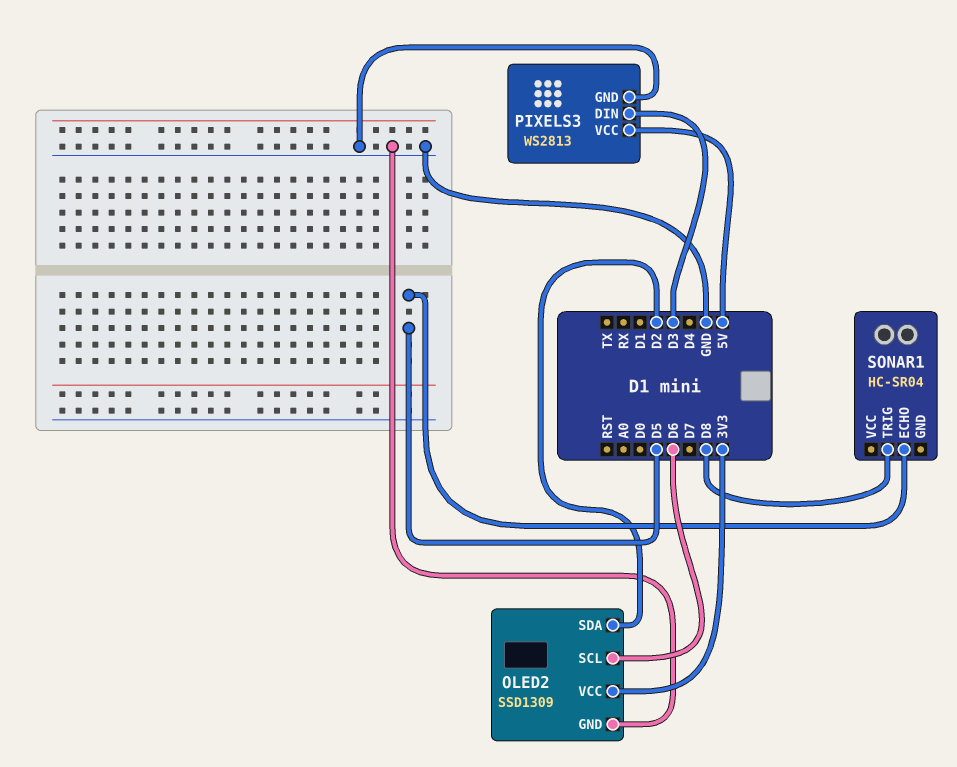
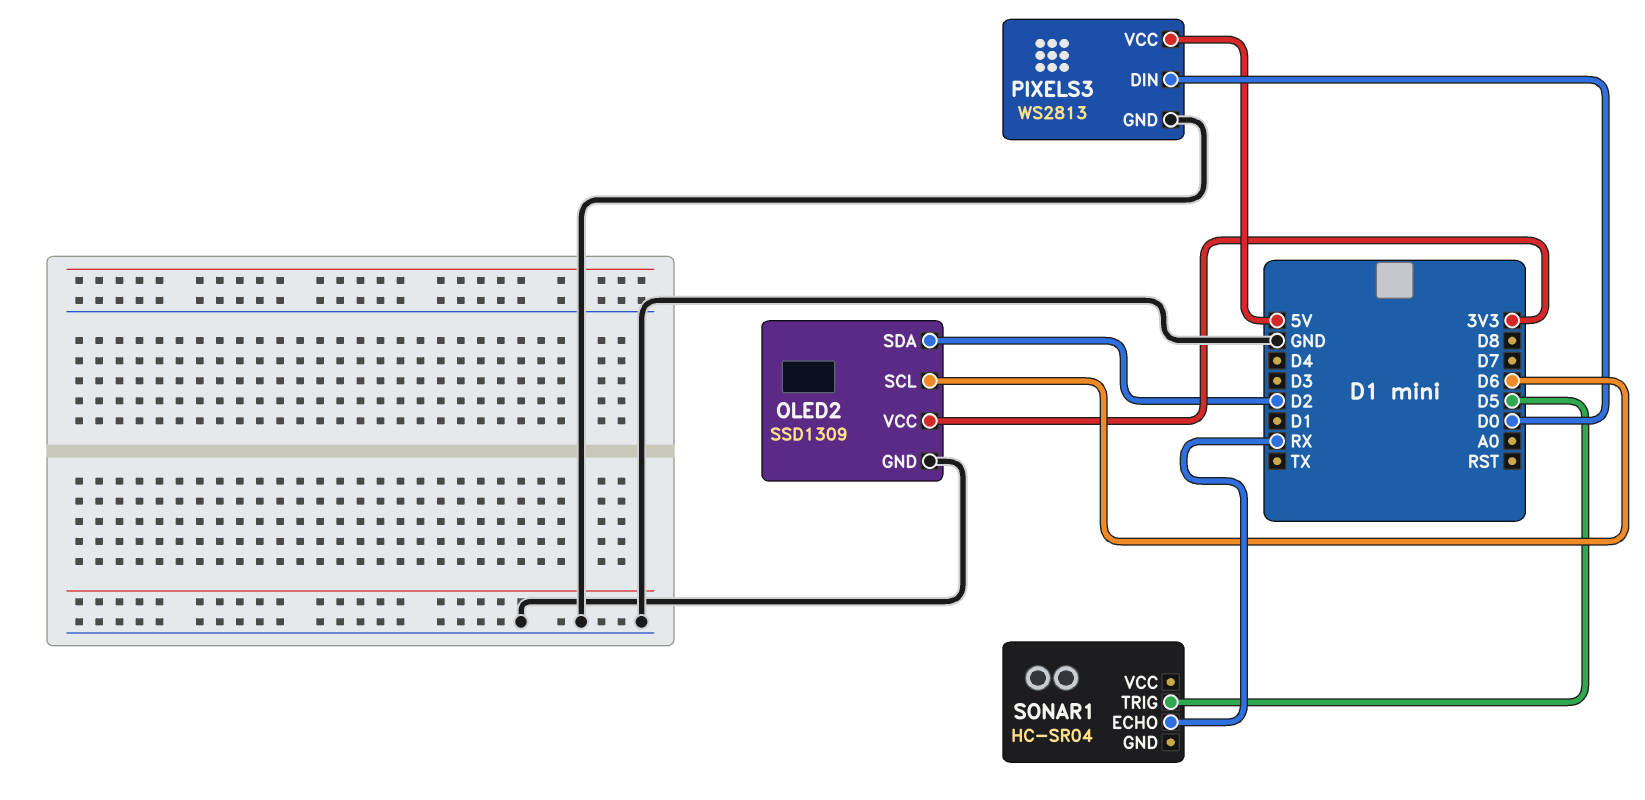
PIXELS3 pin DIN: D3 -> D0
SONAR1 pin ECHO: D5 -> RX
SONAR1 pin TRIG: D8 -> D5

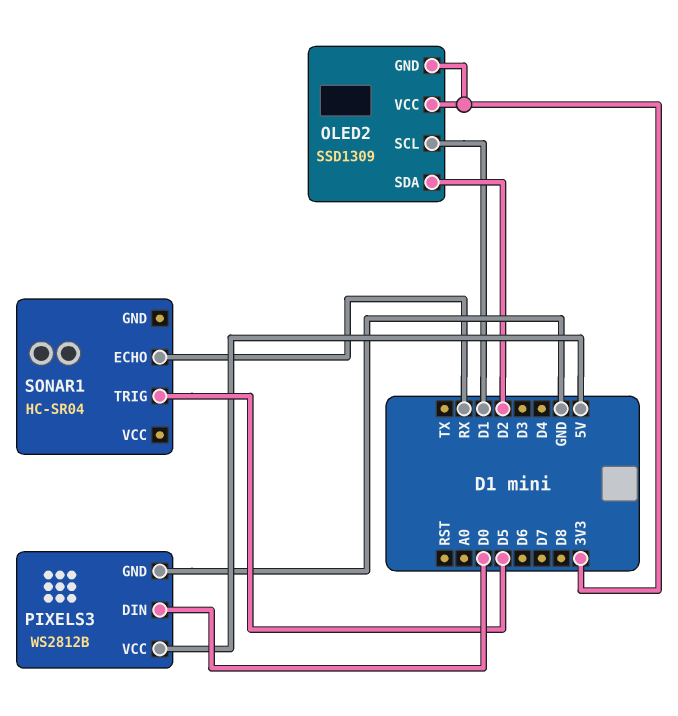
OLED2 pin GND: GND -> 3V3
OLED2 pin SCL: D6 -> D1
PIXELS3: WS2813 -> WS2812B

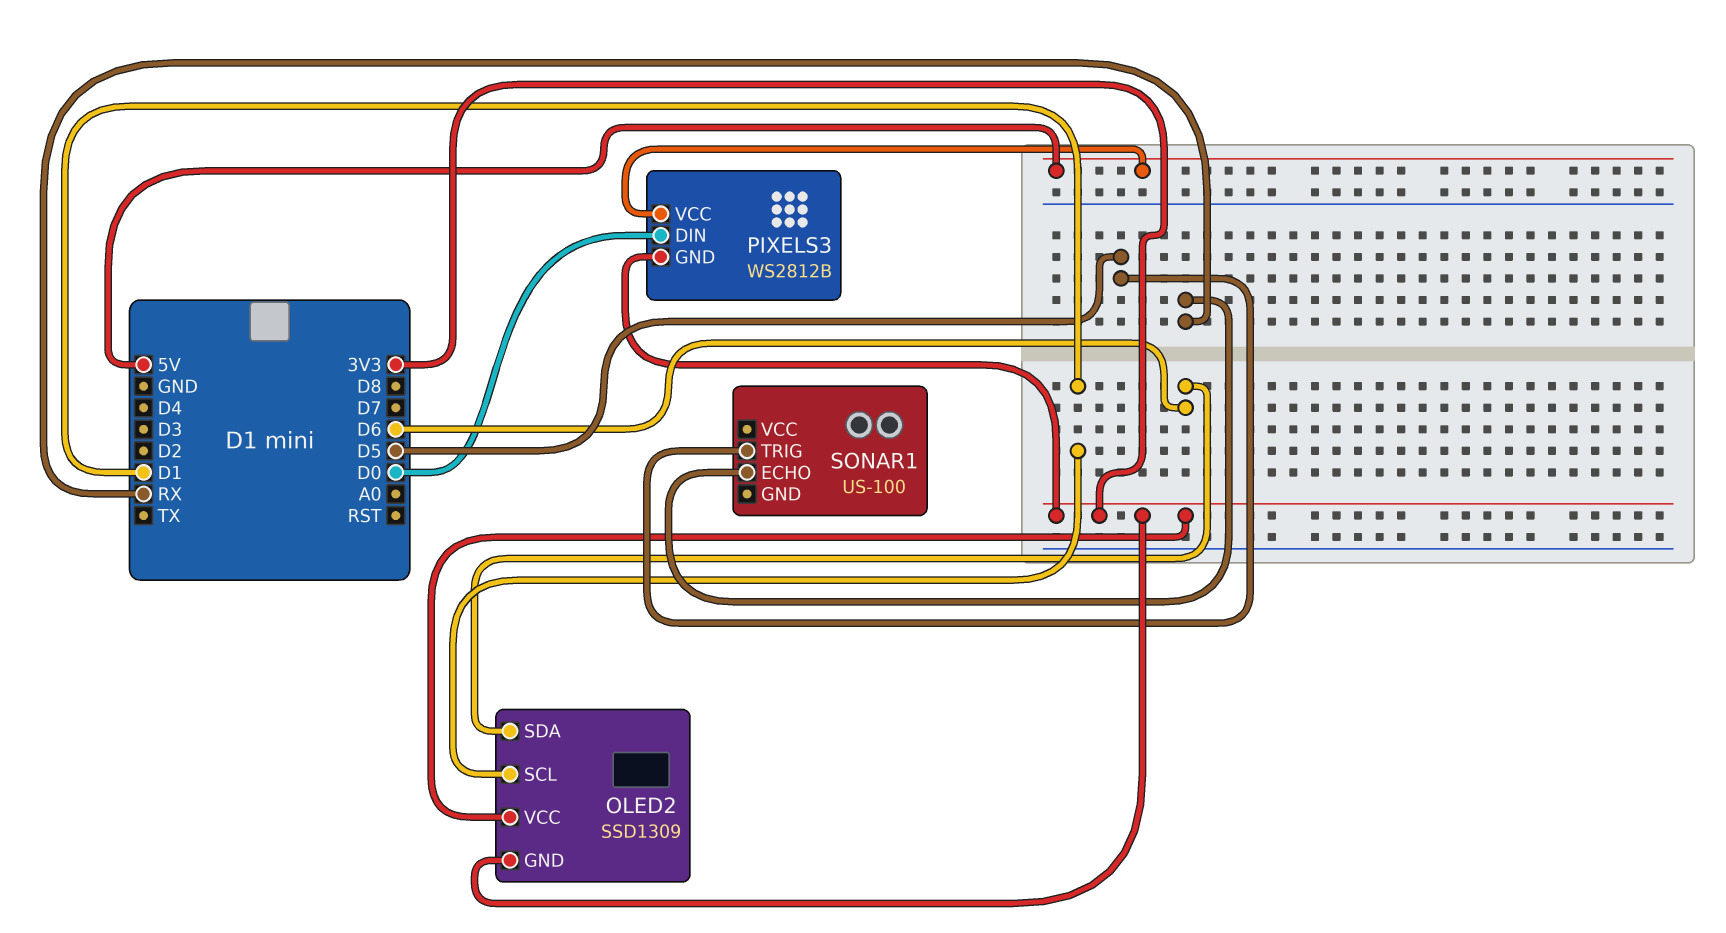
OLED2 pin SDA: D2 -> D6
PIXELS3 pin GND: GND -> 3V3
SONAR1: HC-SR04 -> US-100

